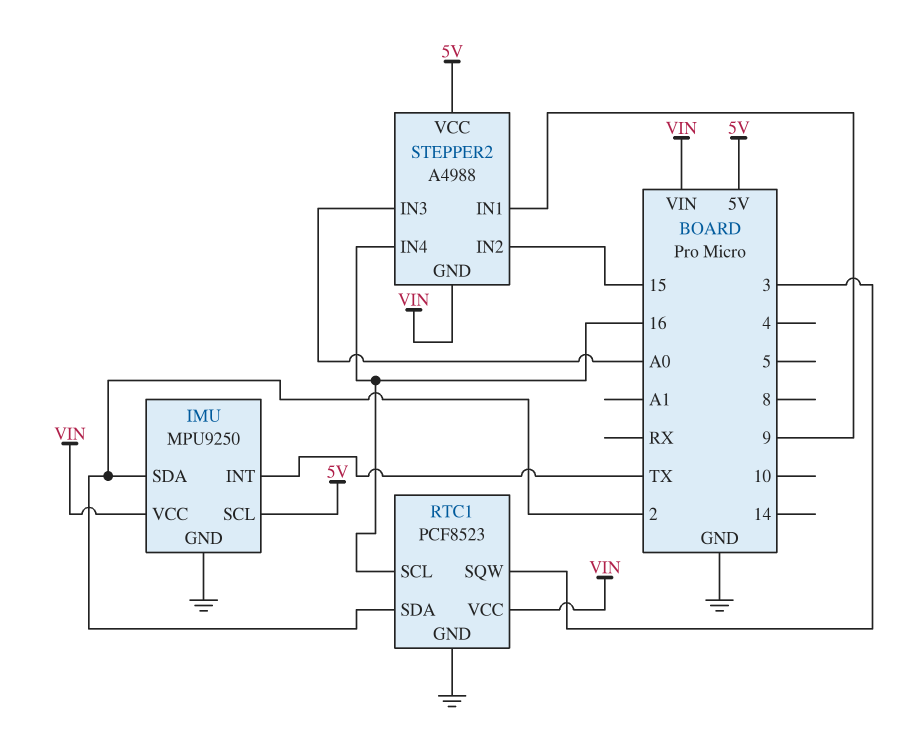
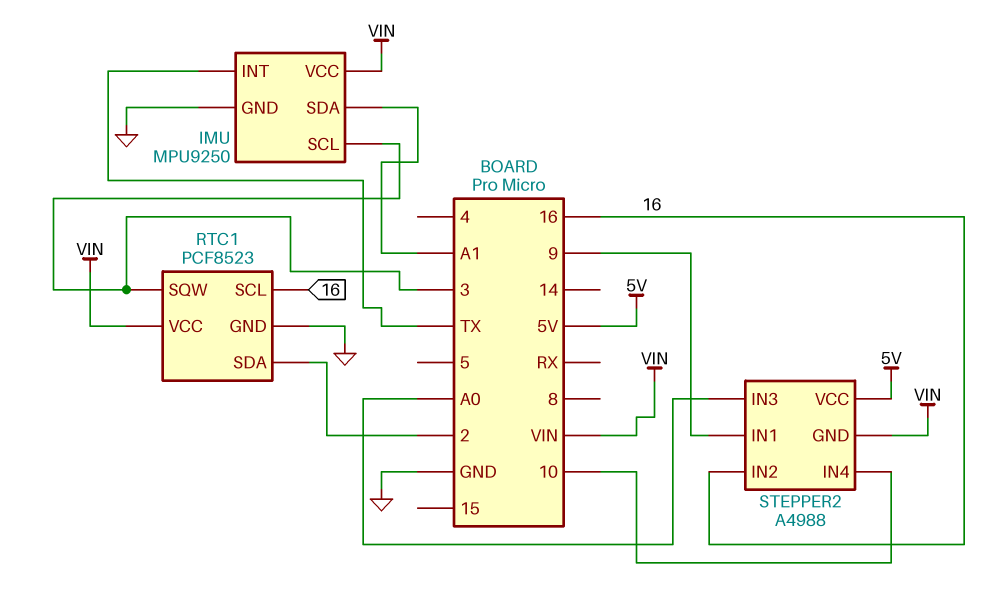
IMU pin SCL: 5V -> 3
IMU pin SDA: 2 -> A1
STEPPER2 pin IN2: 15 -> 16
STEPPER2 pin IN4: 16 -> 10

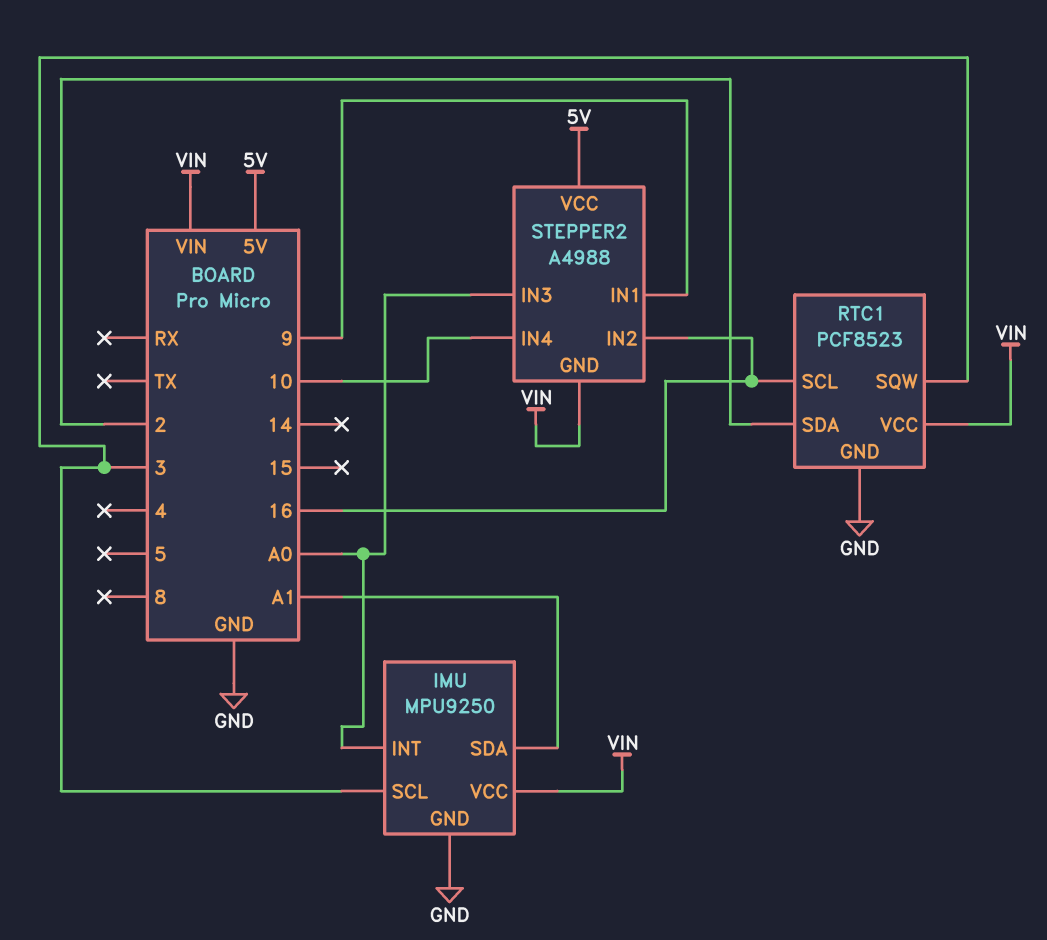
IMU pin INT: TX -> A0

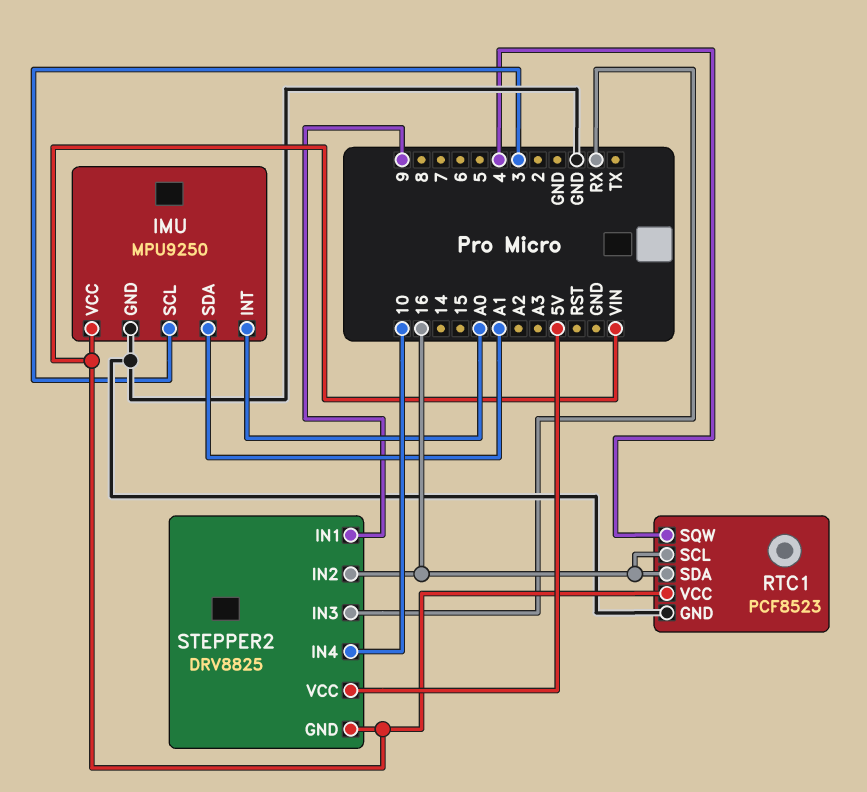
RTC1 pin SDA: 2 -> 16
RTC1 pin SQW: 3 -> 4
STEPPER2: A4988 -> DRV8825
STEPPER2 pin IN3: A0 -> RX

